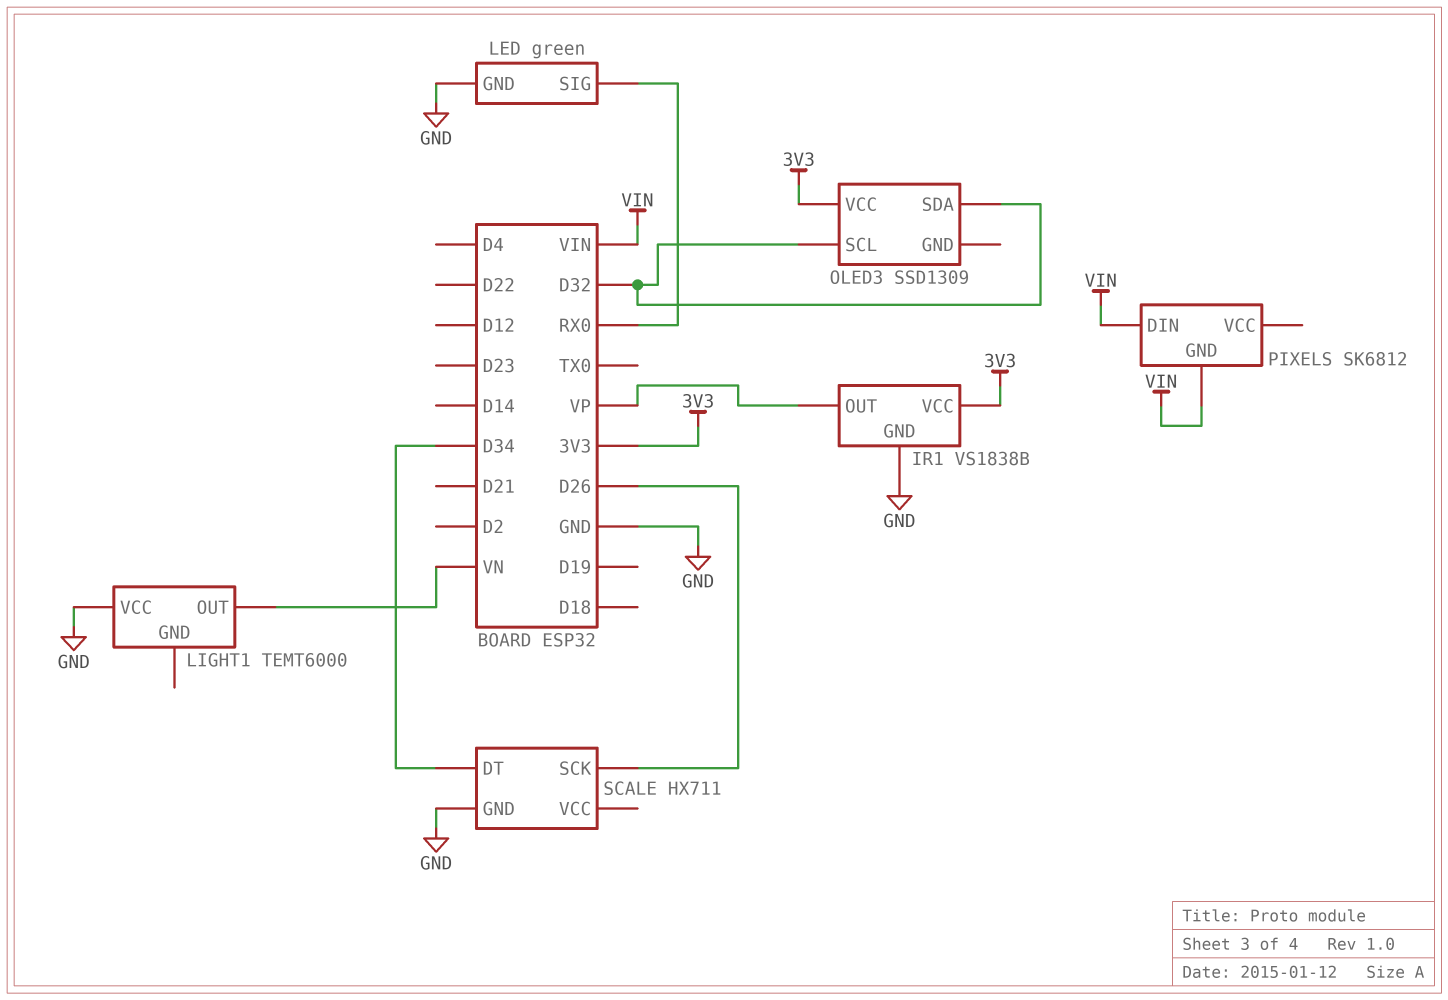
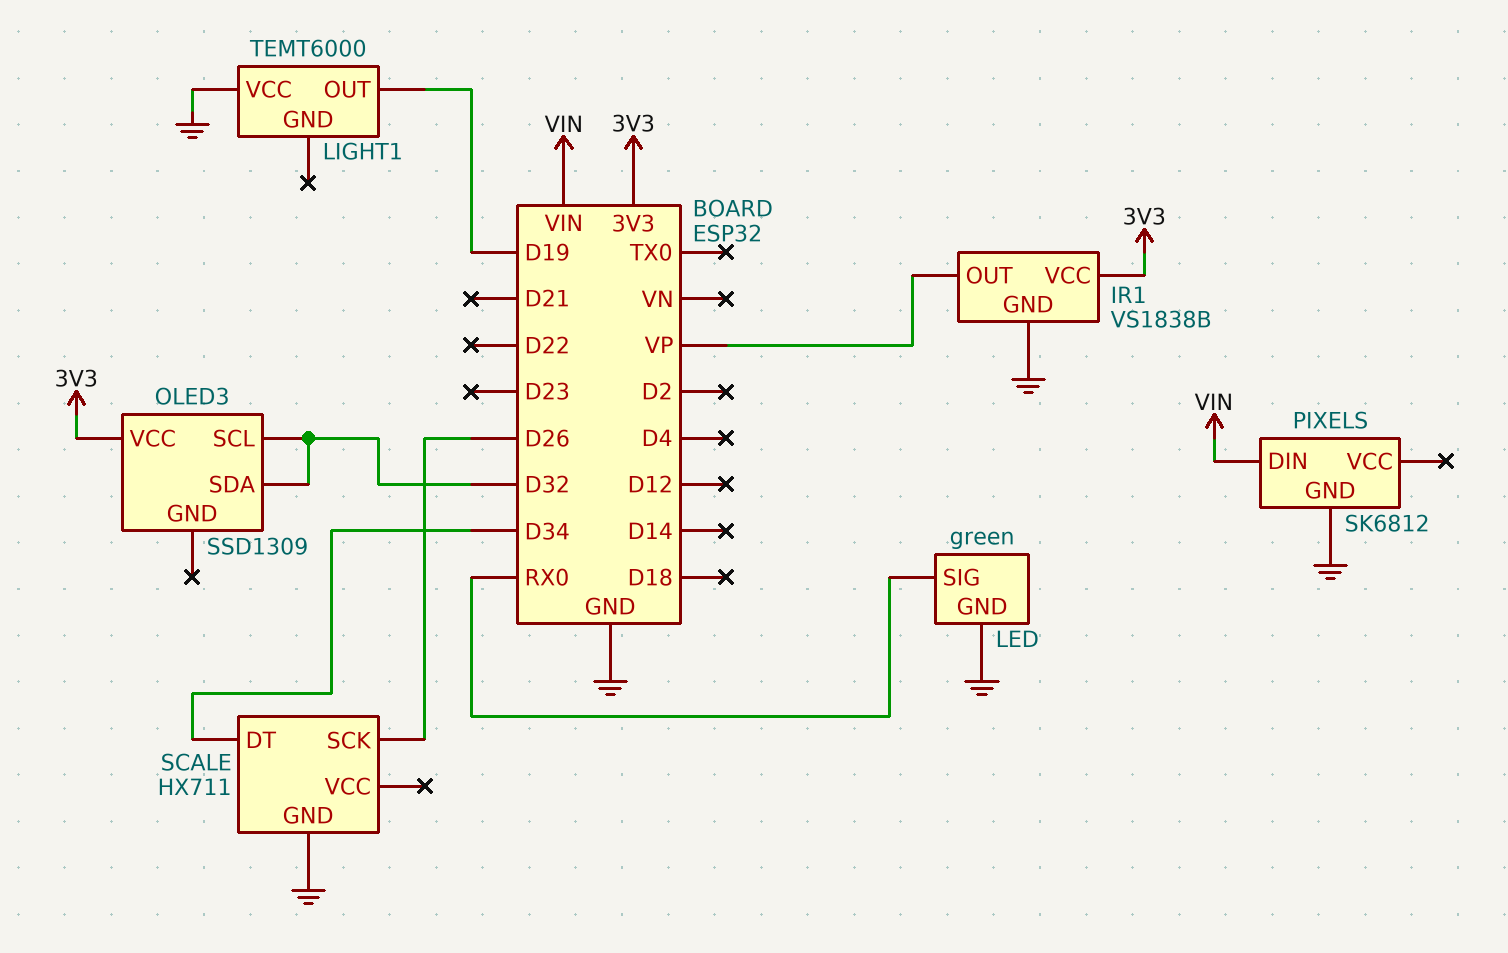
LIGHT1 pin OUT: VN -> D19
PIXELS pin GND: VIN -> GND

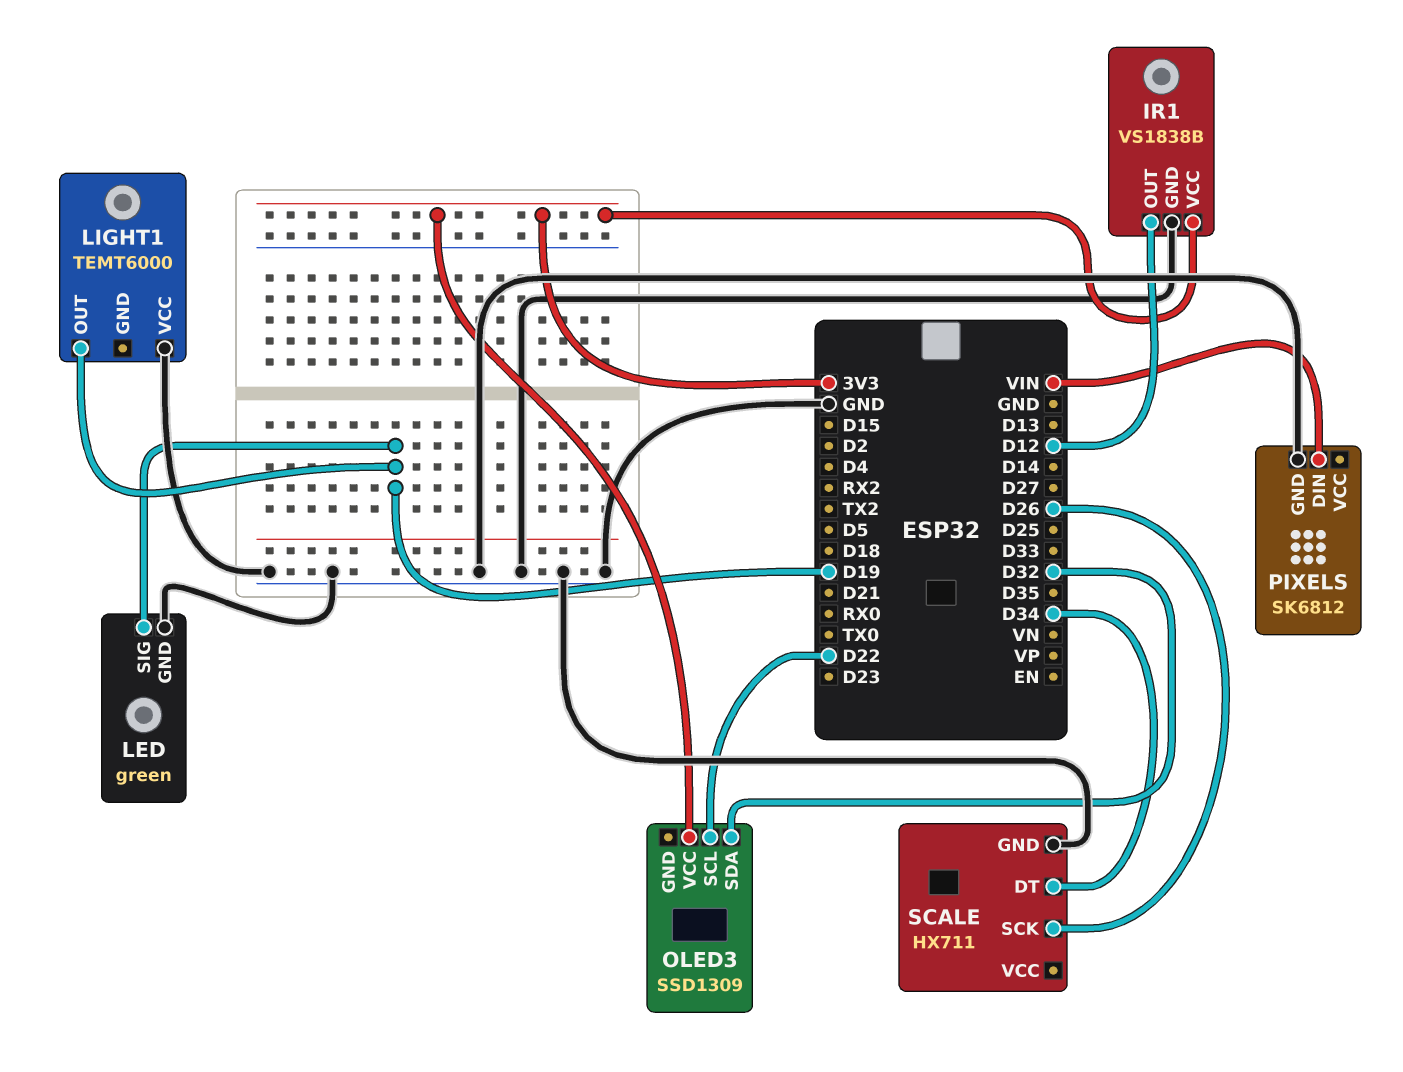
IR1 pin OUT: VP -> D12
LED pin SIG: RX0 -> D19
OLED3 pin SCL: D32 -> D22

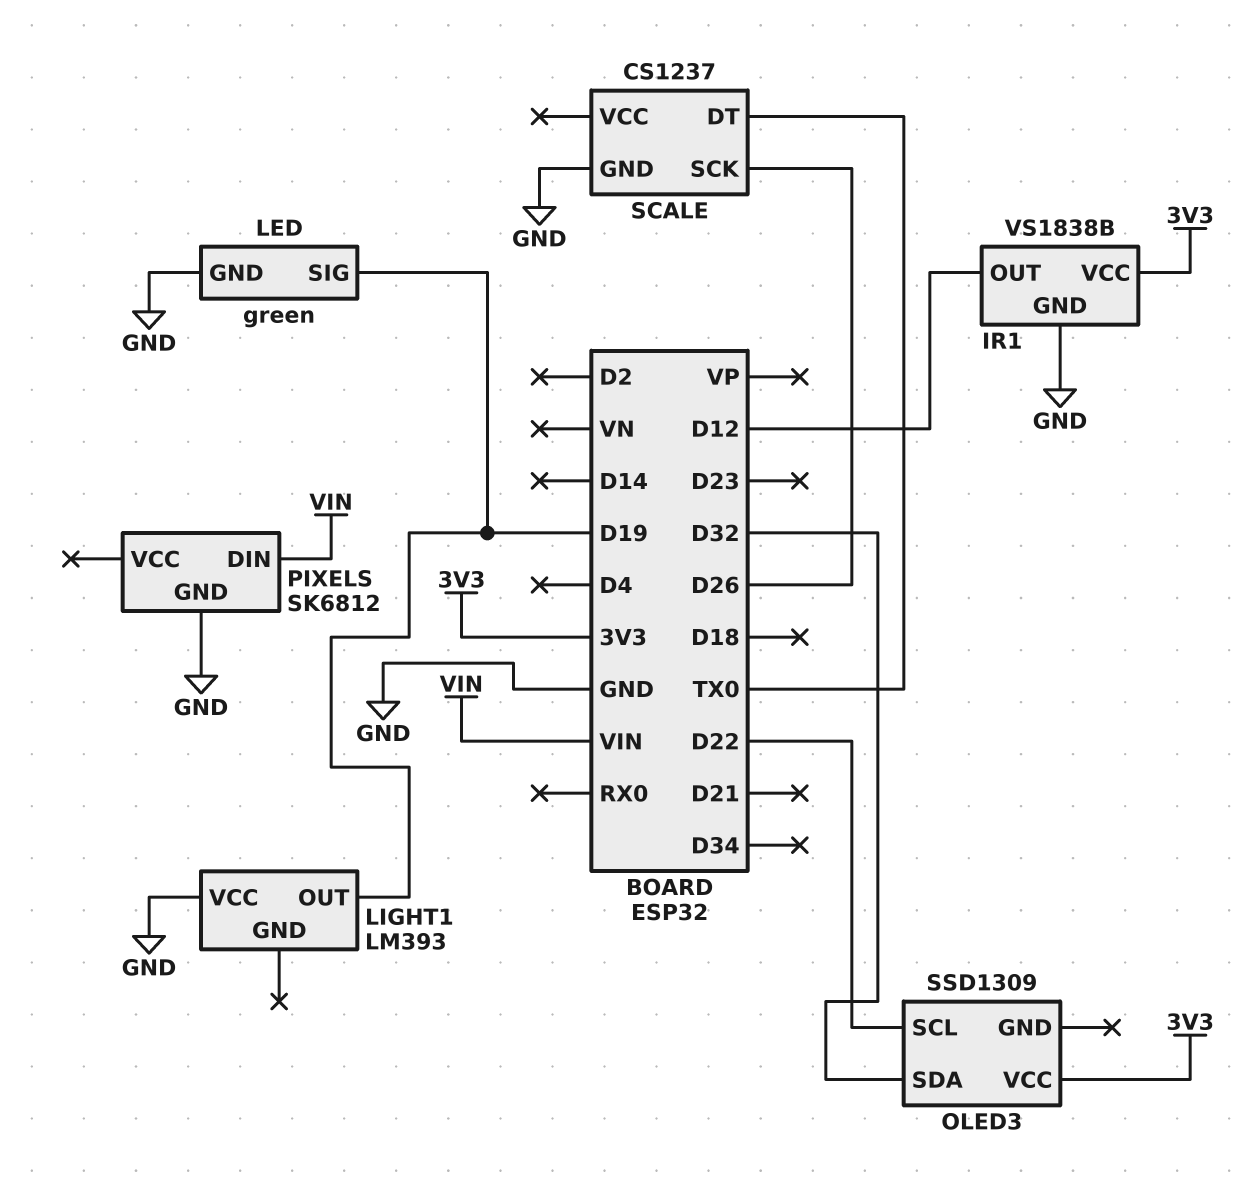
LIGHT1: TEMT6000 -> LM393
SCALE: HX711 -> CS1237
SCALE pin DT: D34 -> TX0

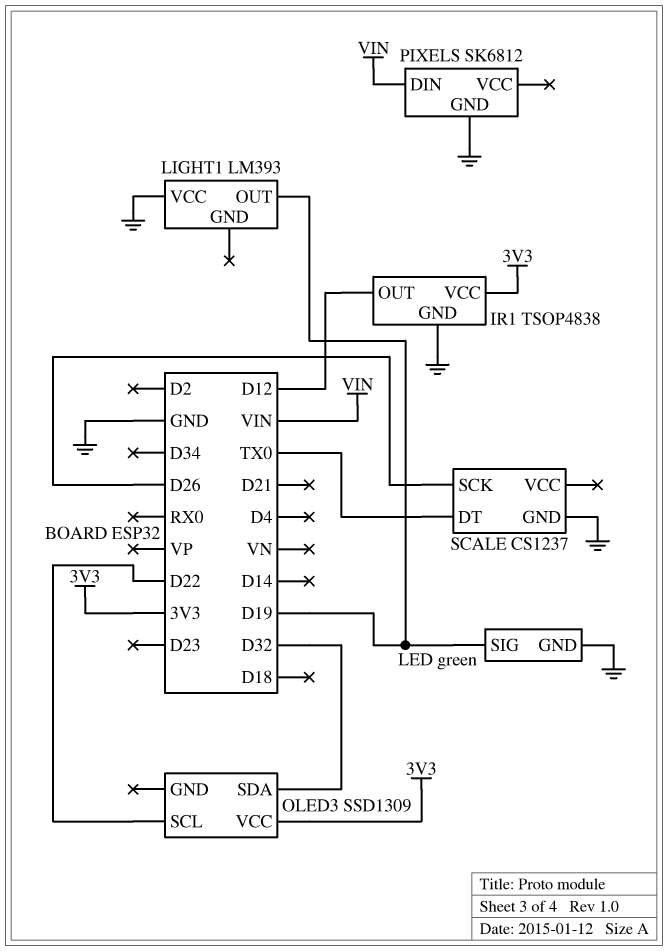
IR1: VS1838B -> TSOP4838

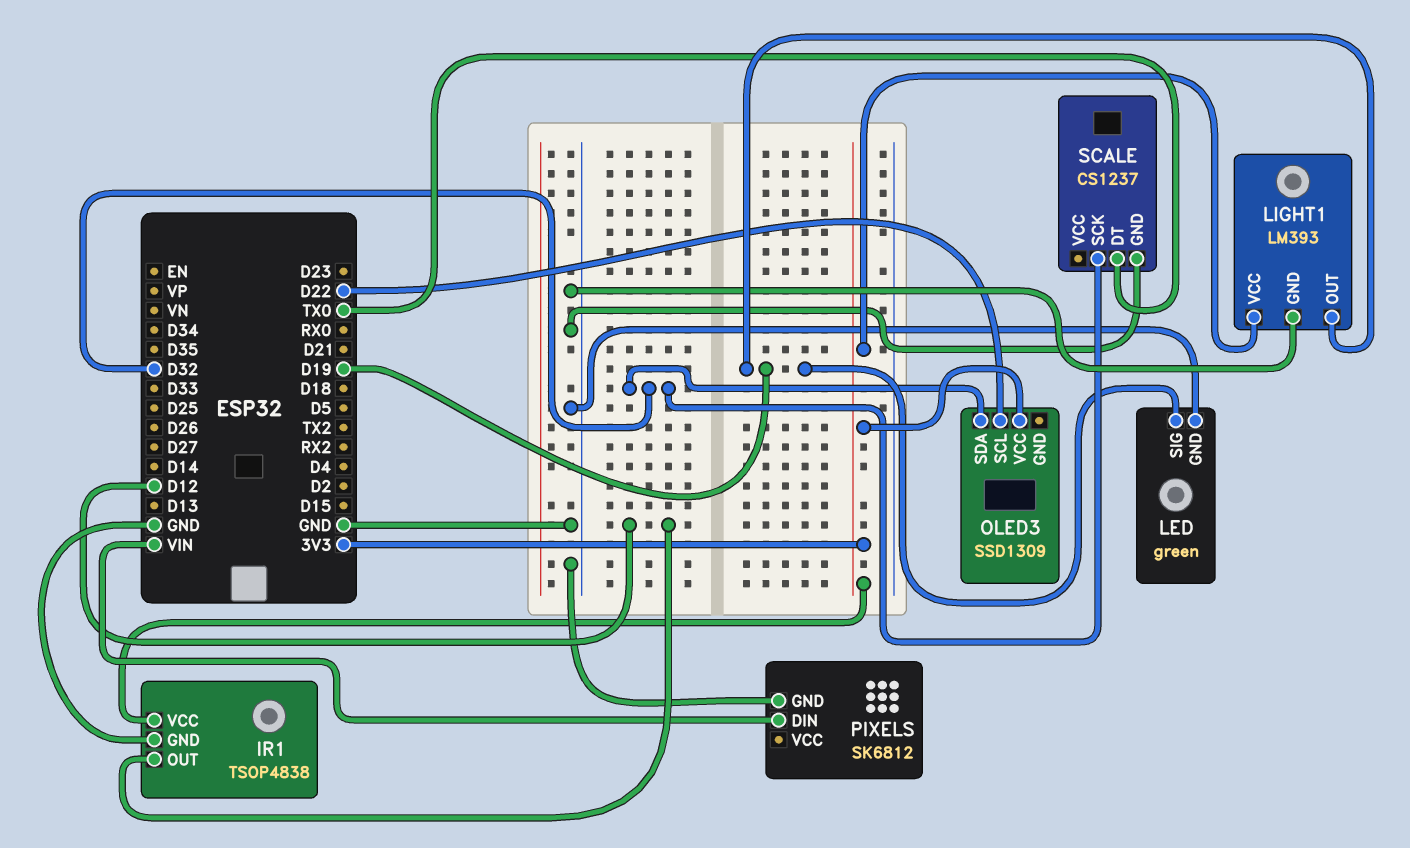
LIGHT1 pin GND: none -> GND
LIGHT1 pin VCC: GND -> 3V3
SCALE pin SCK: D26 -> D32

